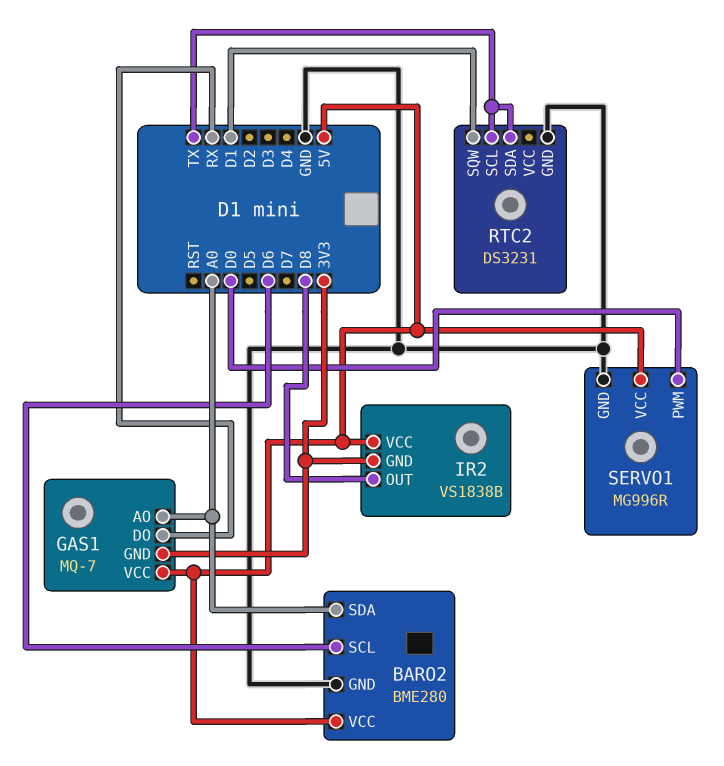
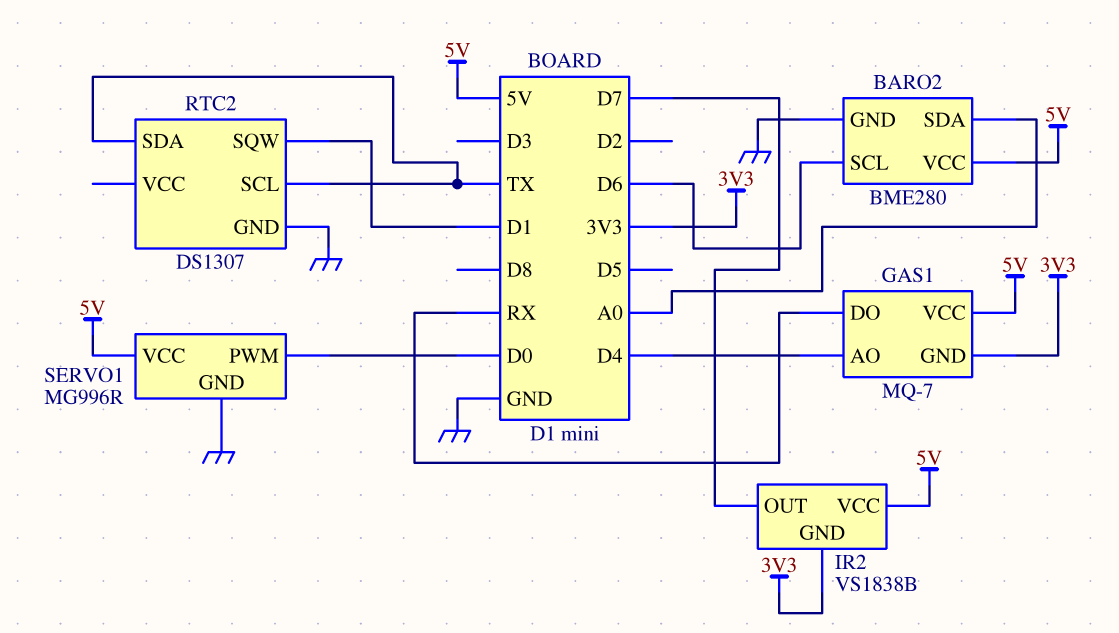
GAS1 pin AO: A0 -> D4
IR2 pin OUT: D8 -> D7
RTC2: DS3231 -> DS1307

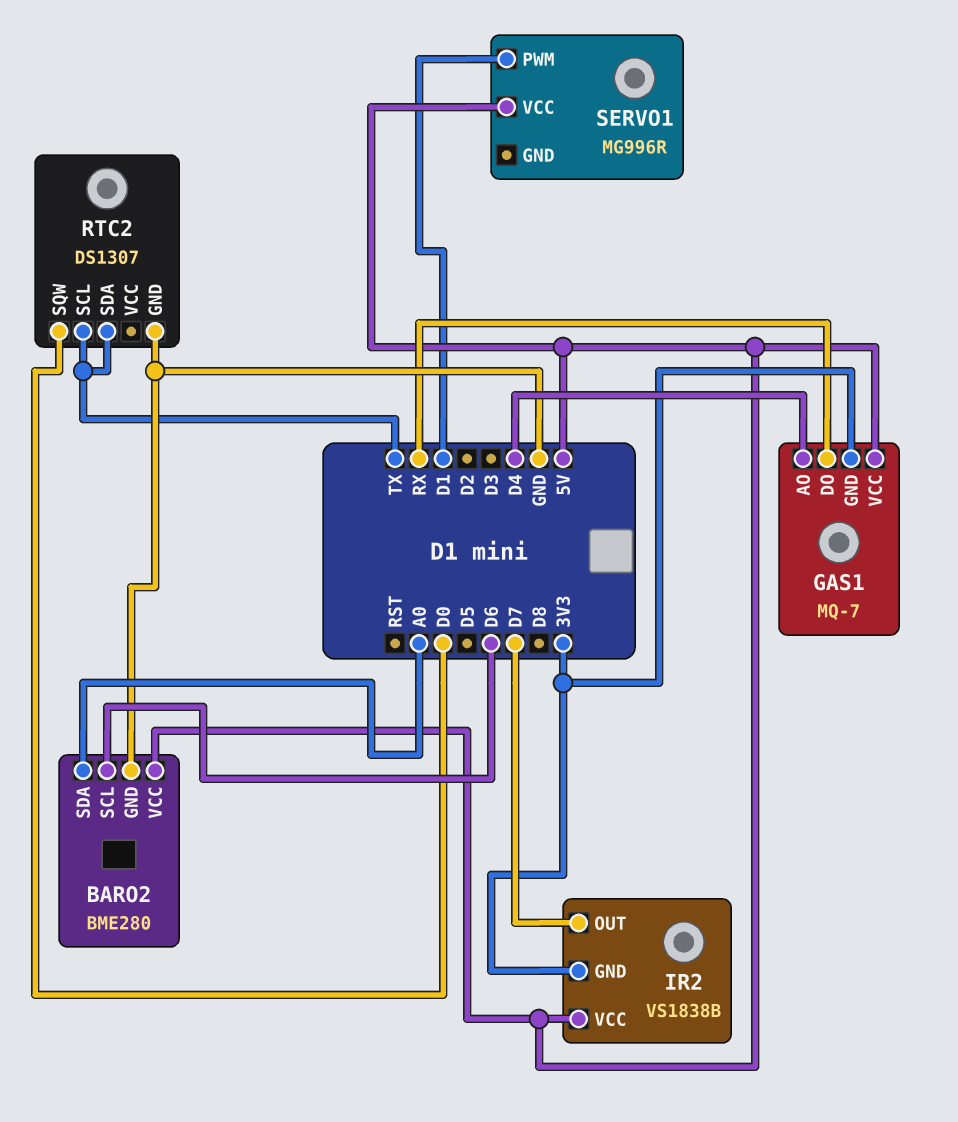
RTC2 pin SQW: D1 -> D0
SERVO1 pin GND: GND -> none
SERVO1 pin PWM: D0 -> D1

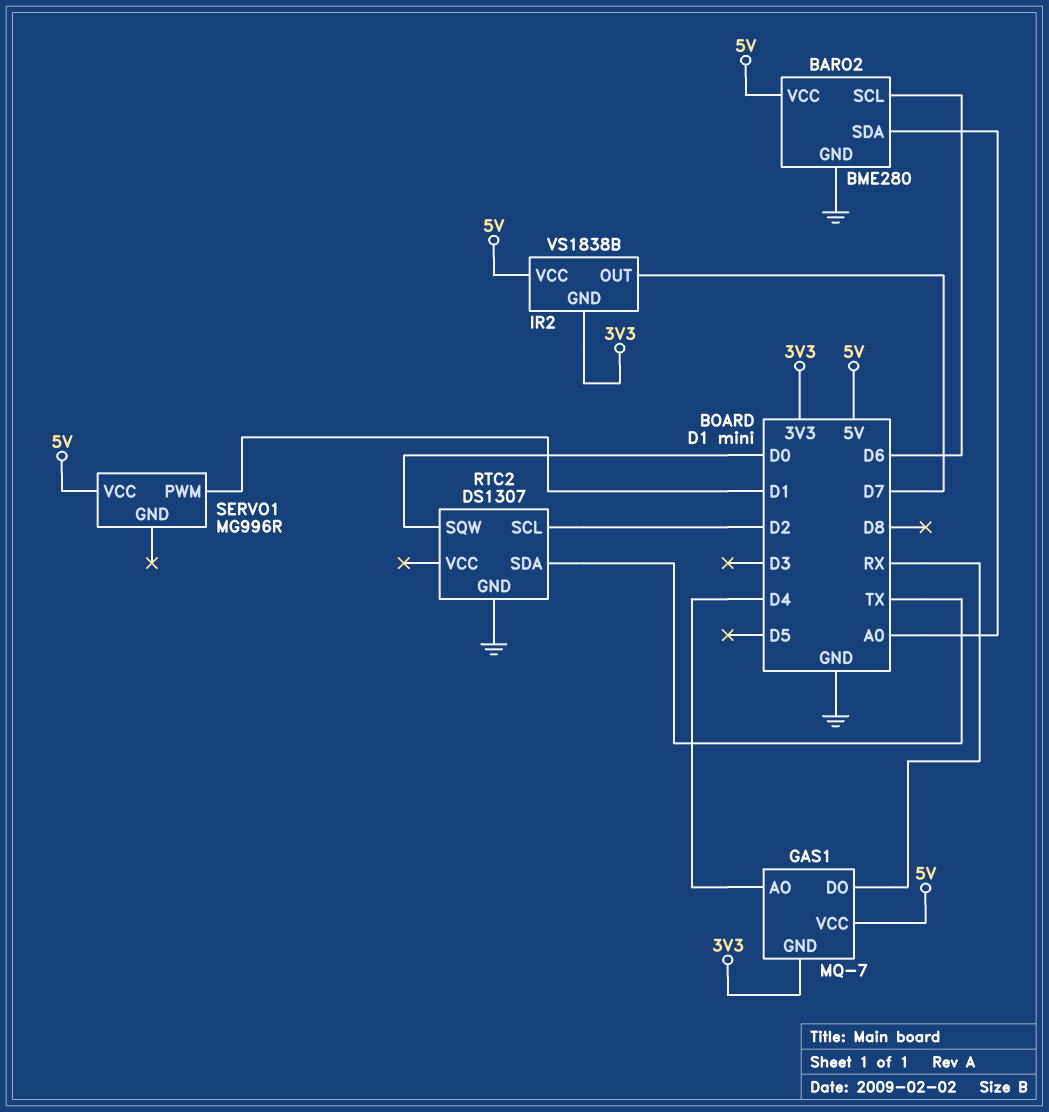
RTC2 pin SCL: TX -> D2

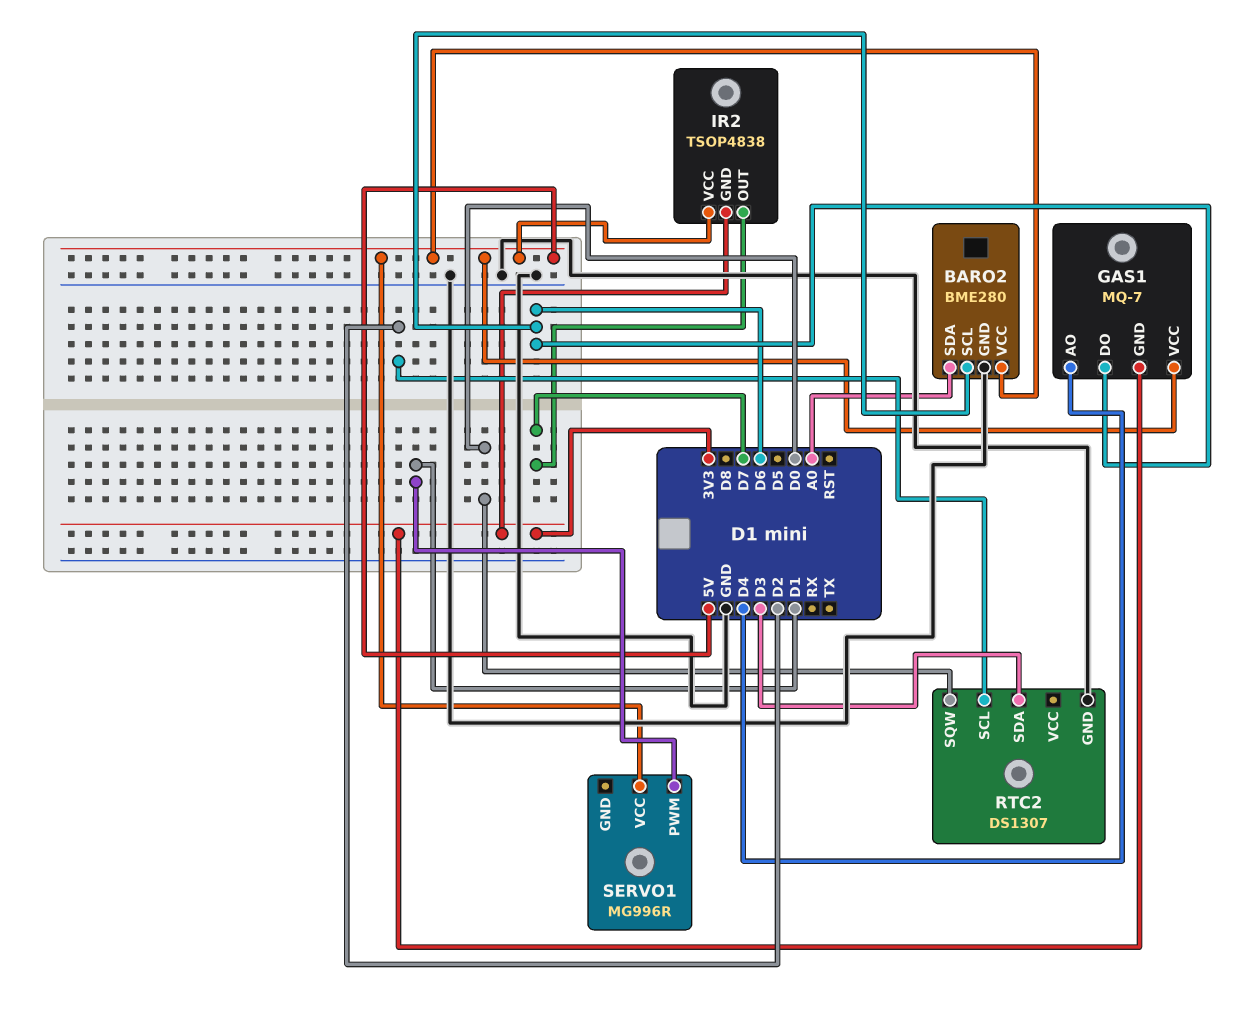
GAS1 pin DO: RX -> D6
IR2: VS1838B -> TSOP4838
RTC2 pin SDA: TX -> D3

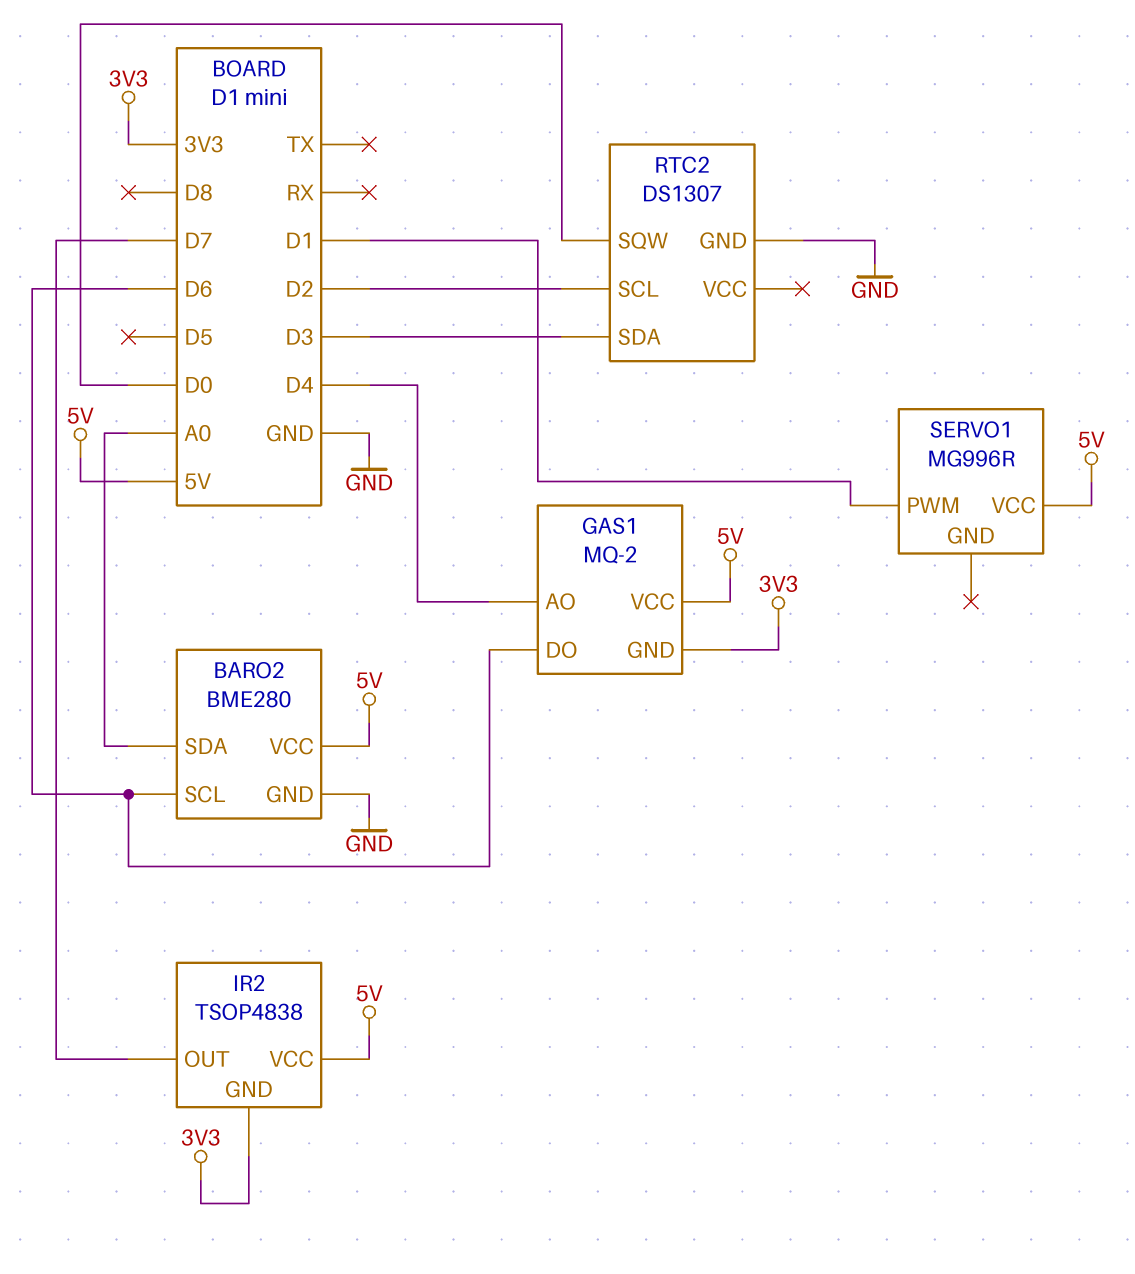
GAS1: MQ-7 -> MQ-2

